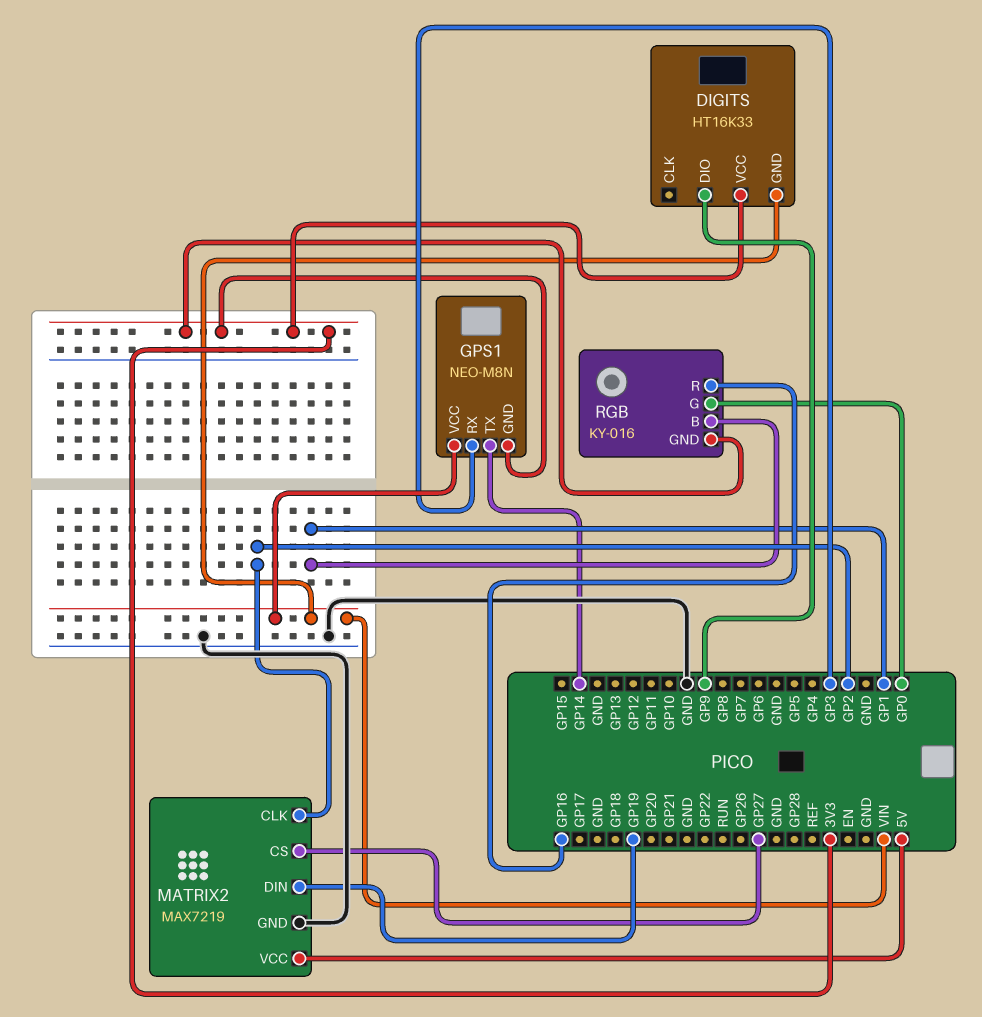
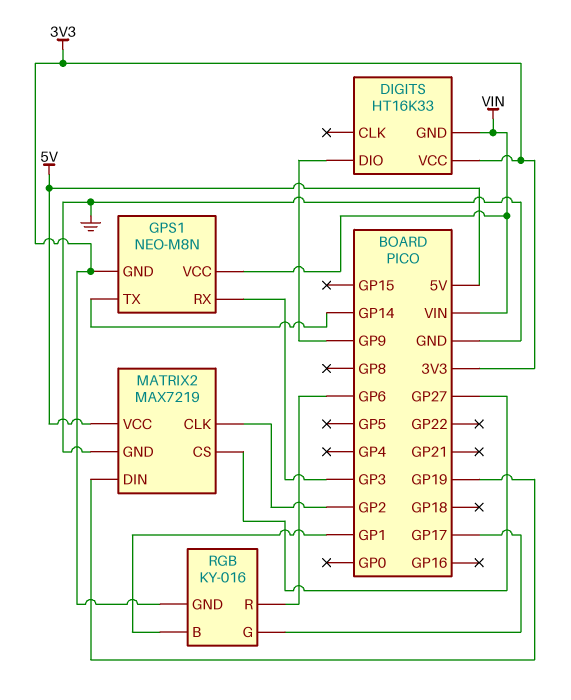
RGB pin G: GP0 -> GP17
RGB pin R: GP16 -> GP6

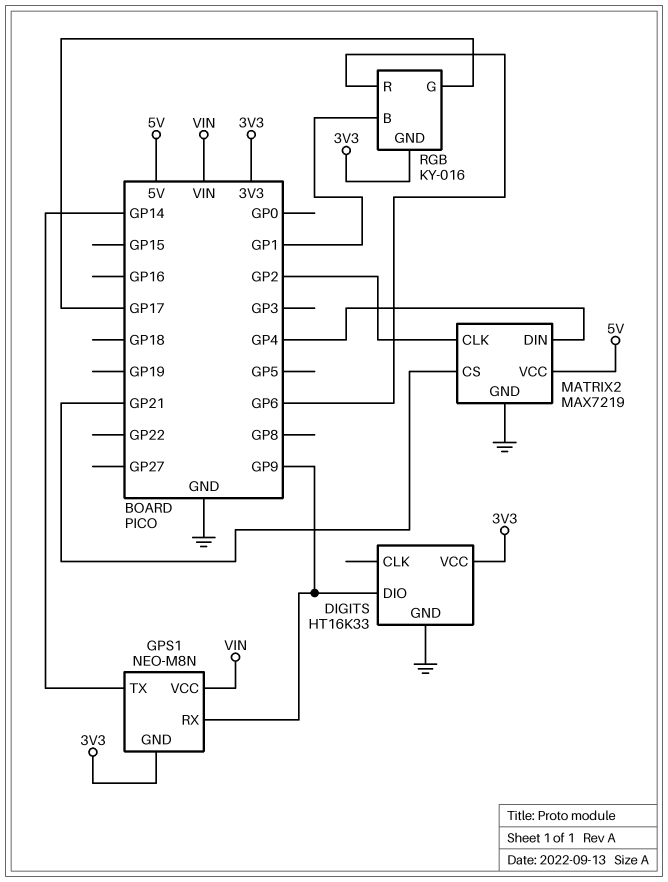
DIGITS pin GND: VIN -> GND
GPS1 pin RX: GP3 -> GP9
MATRIX2 pin CS: GP27 -> GP21
MATRIX2 pin DIN: GP19 -> GP4

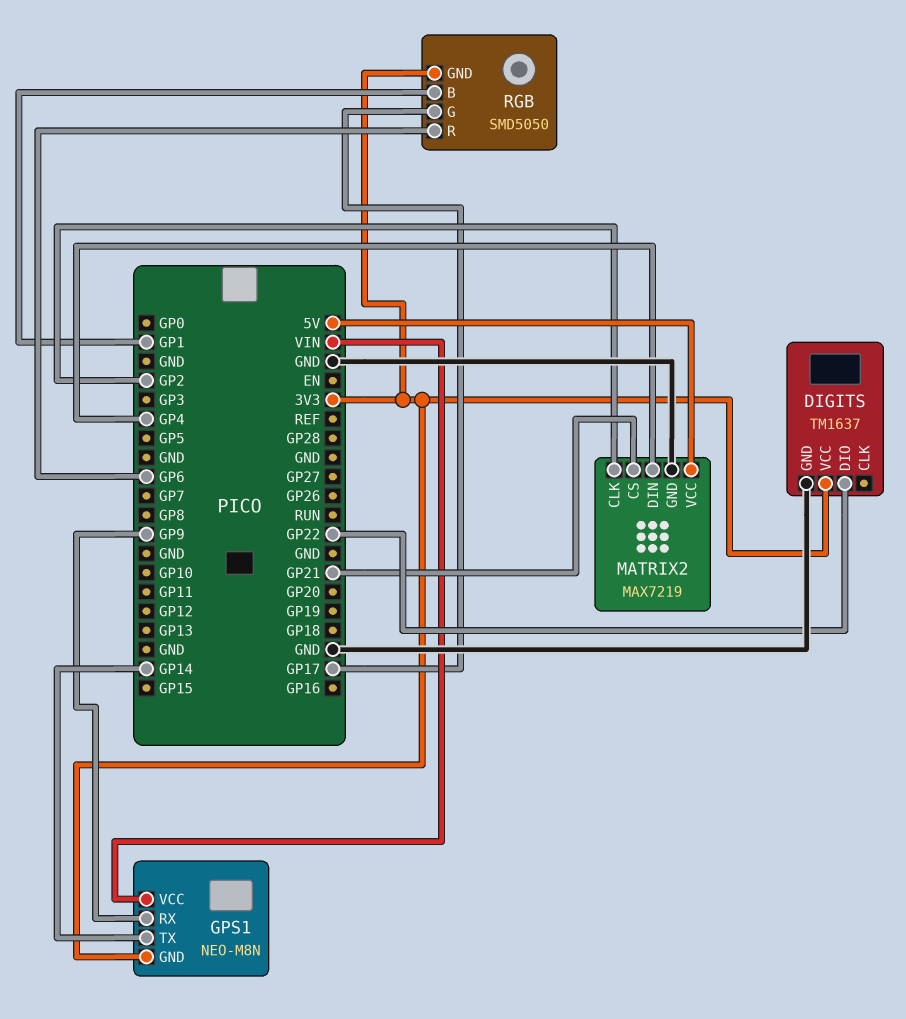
DIGITS: HT16K33 -> TM1637
DIGITS pin DIO: GP9 -> GP22
RGB: KY-016 -> SMD5050

